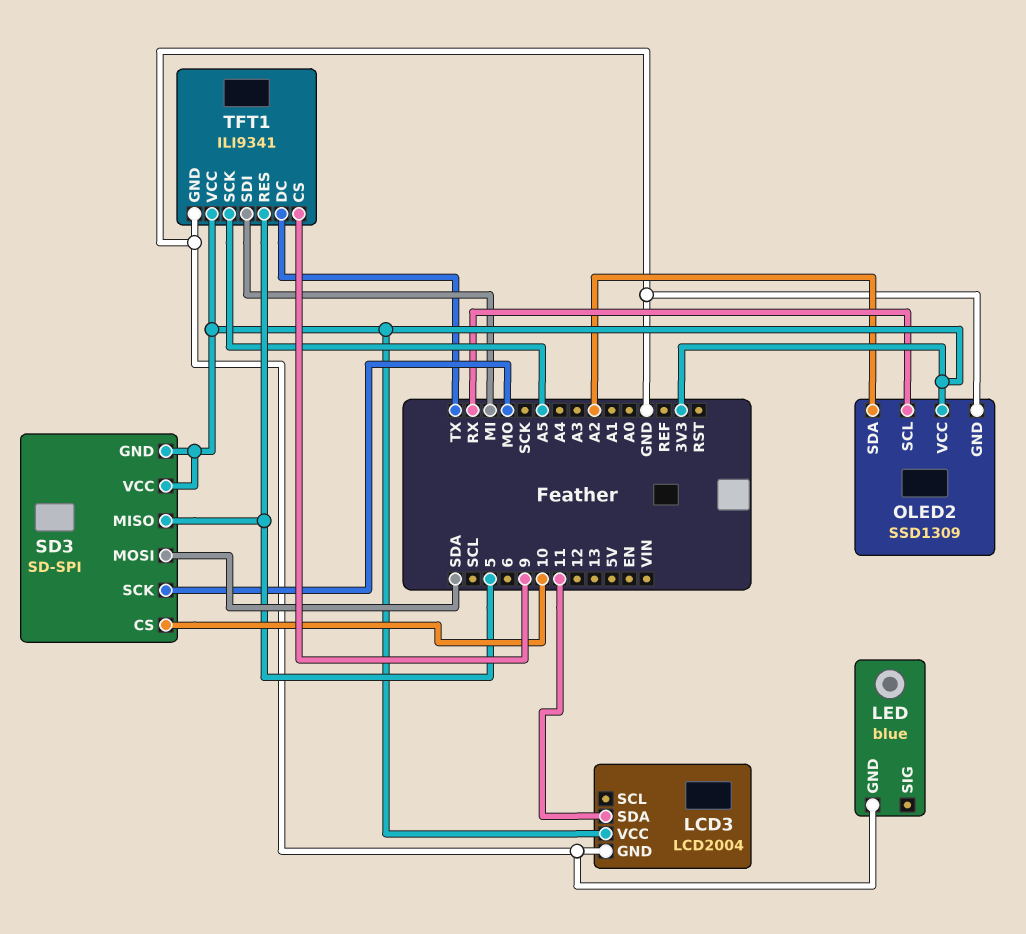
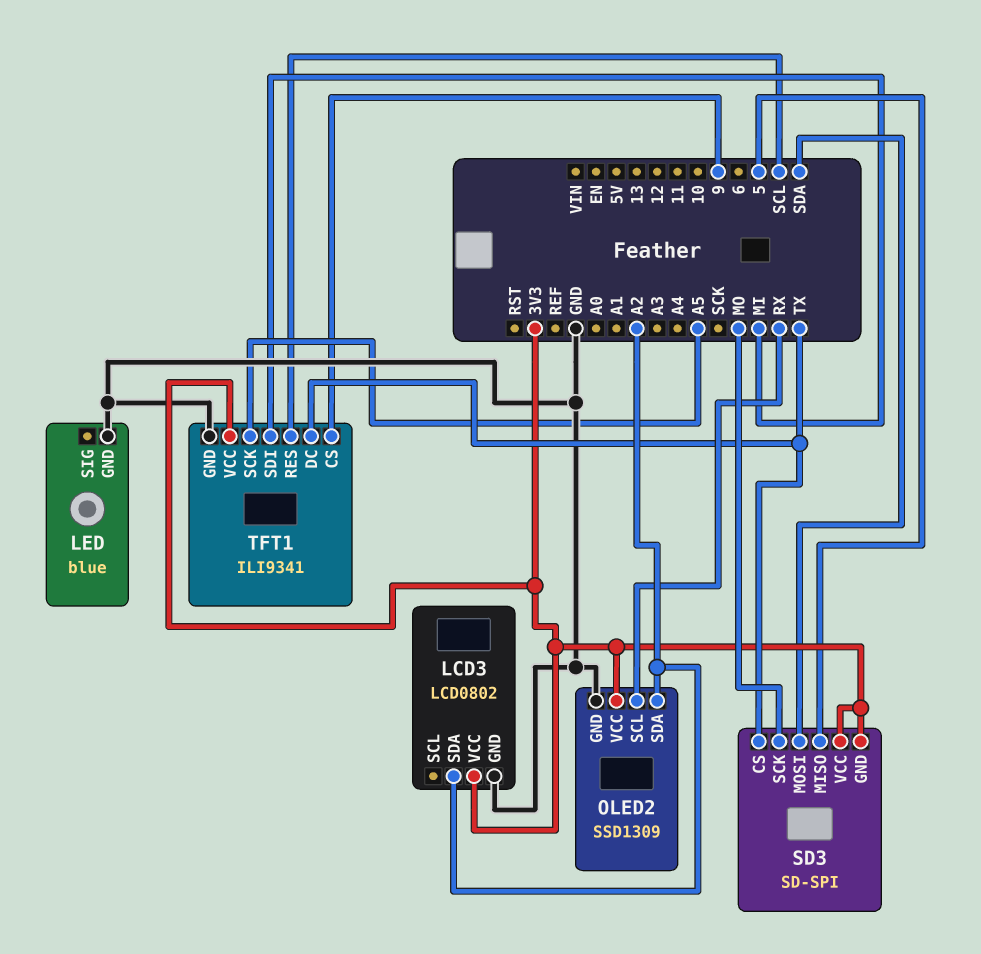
LCD3: LCD2004 -> LCD0802
LCD3 pin SDA: 11 -> A2
SD3 pin CS: 10 -> TX
TFT1 pin RES: 5 -> SCL

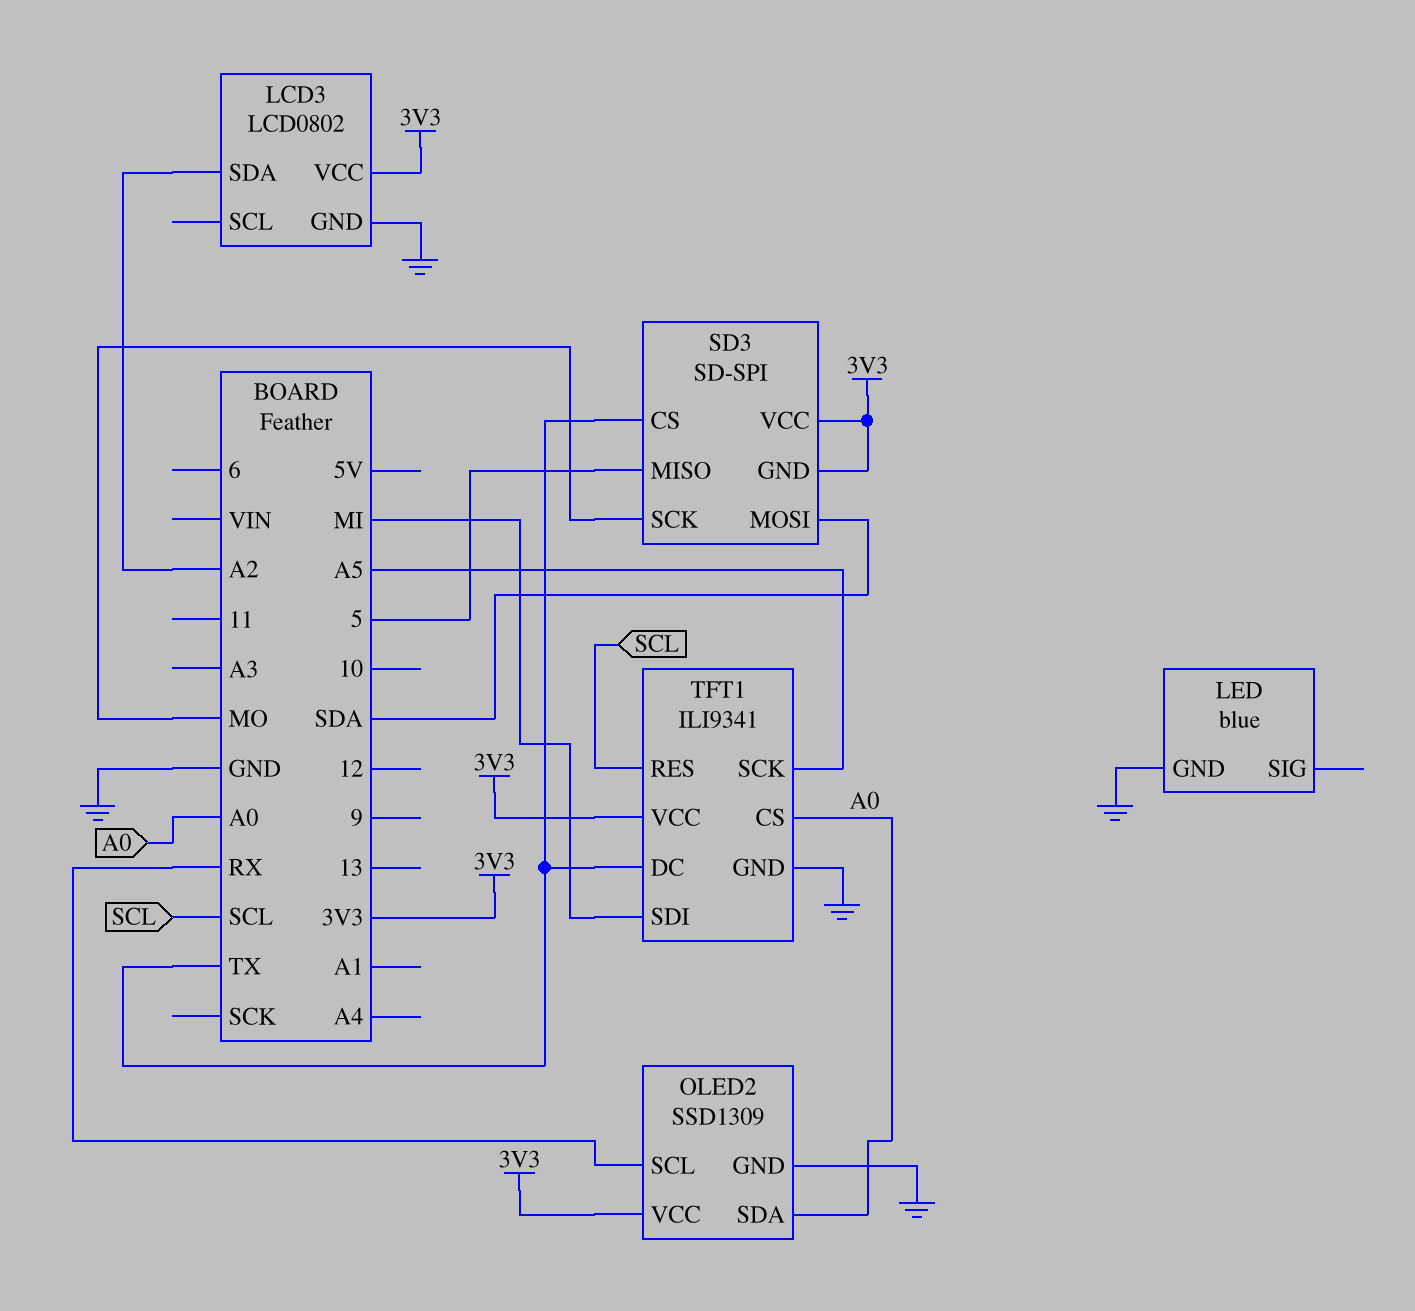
OLED2 pin SDA: A2 -> A0
TFT1 pin CS: 9 -> A0

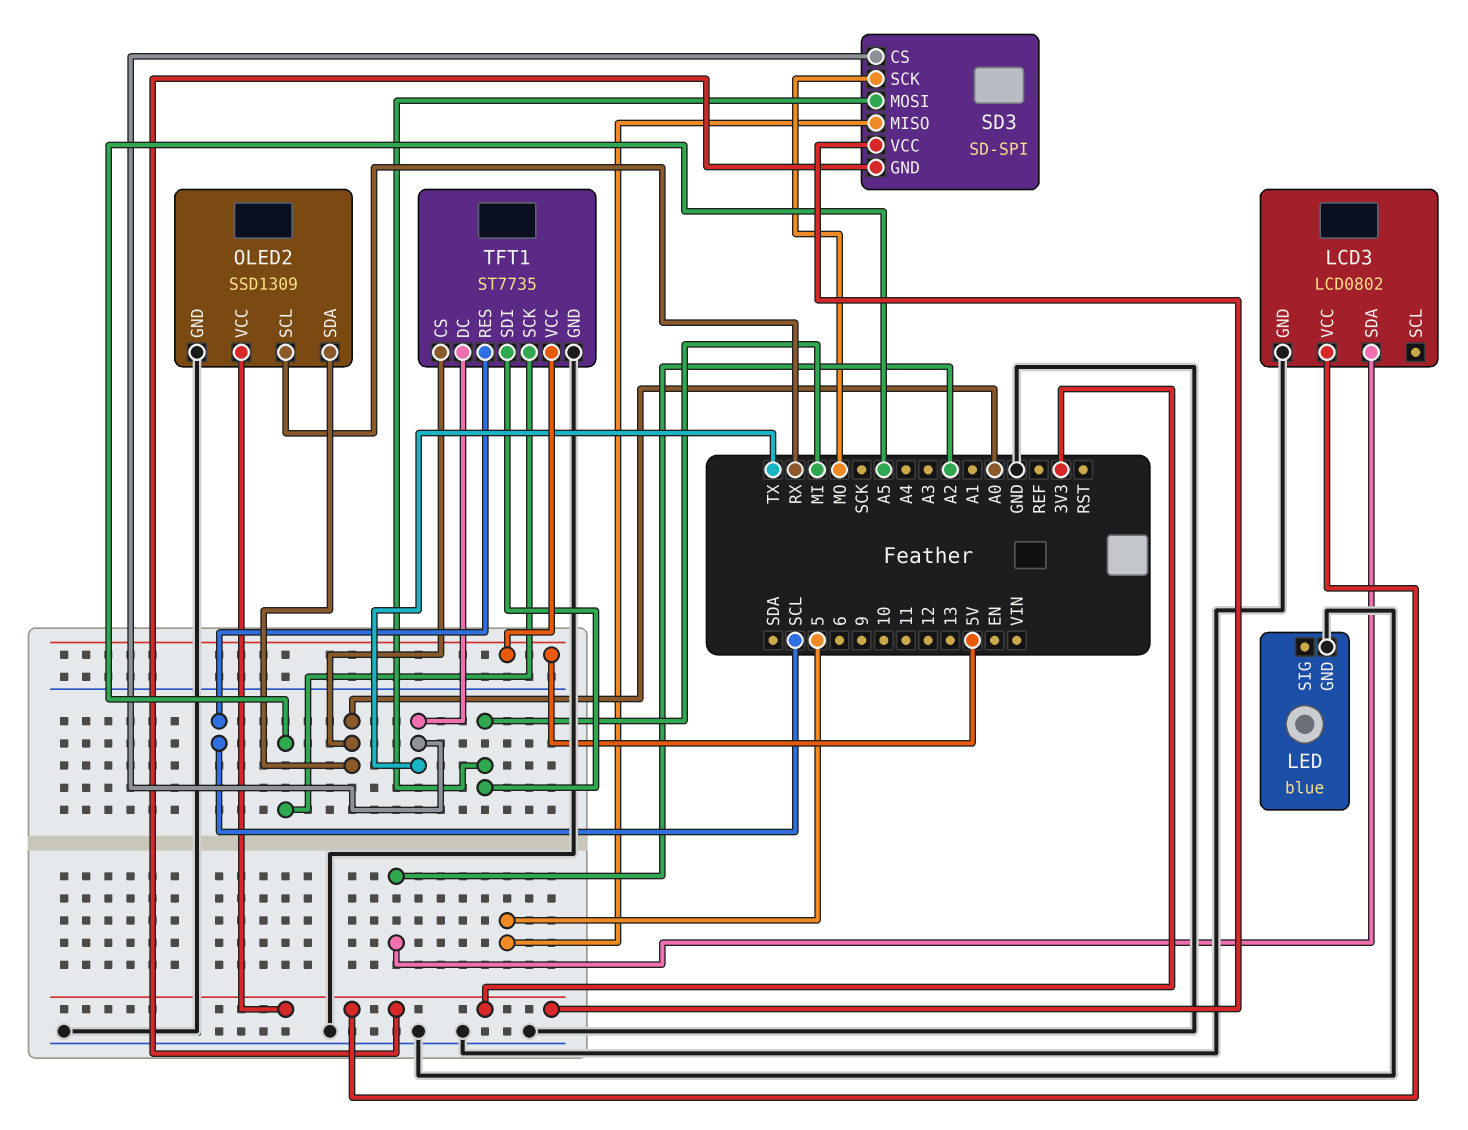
SD3 pin MOSI: SDA -> MI
TFT1: ILI9341 -> ST7735
TFT1 pin VCC: 3V3 -> 5V

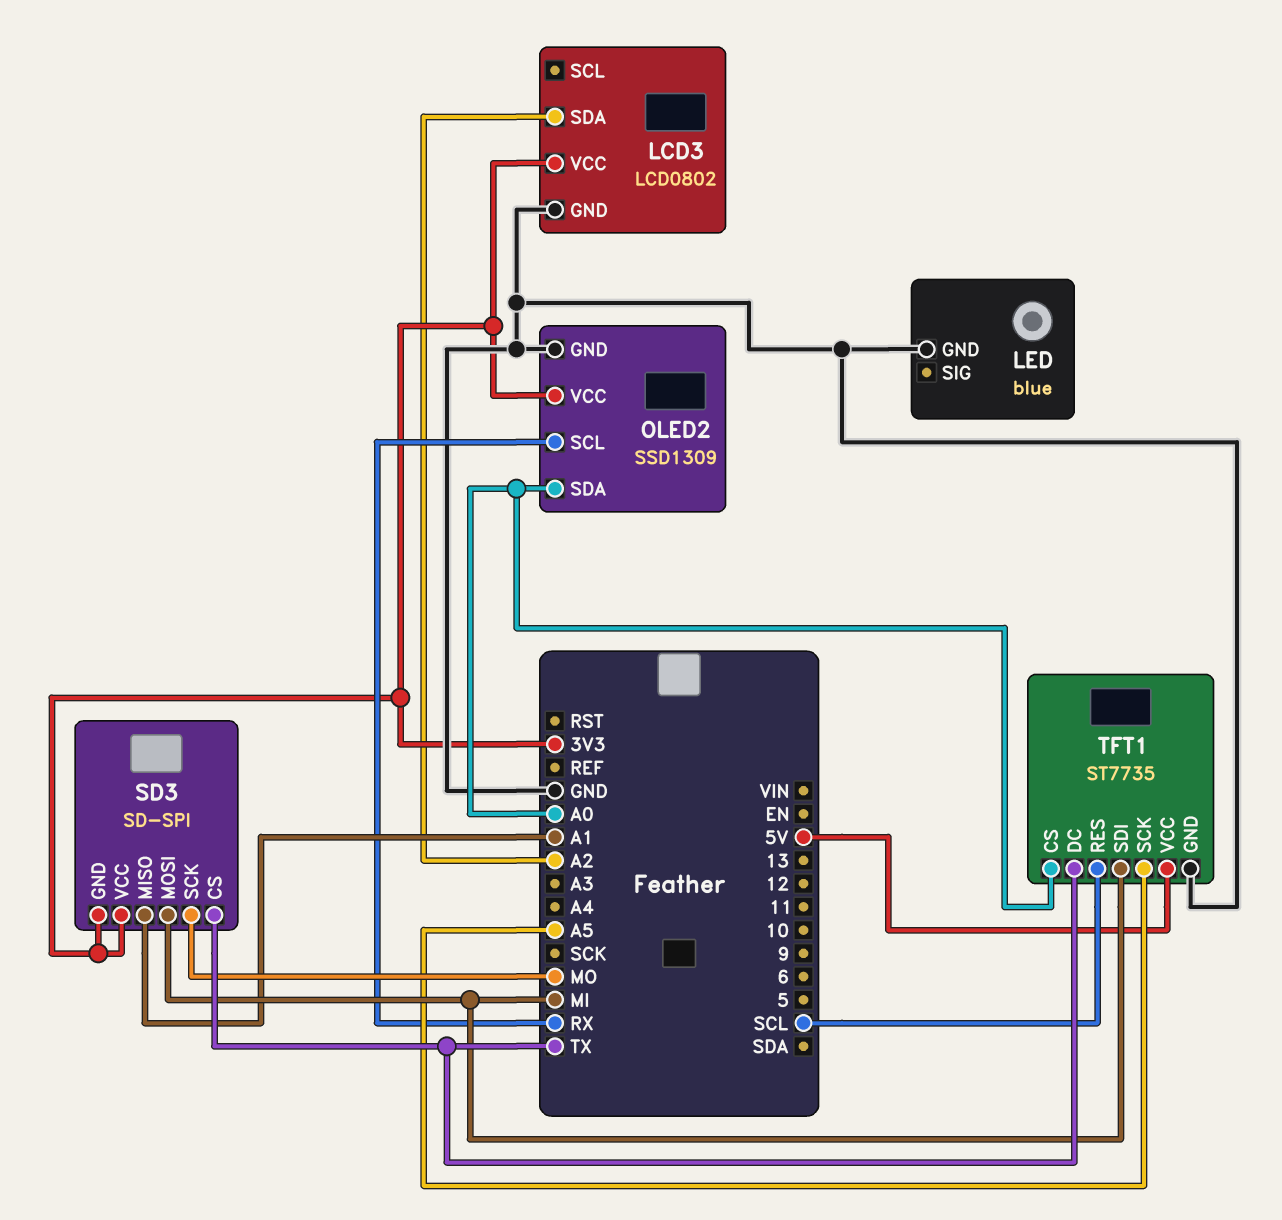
SD3 pin MISO: 5 -> A1

